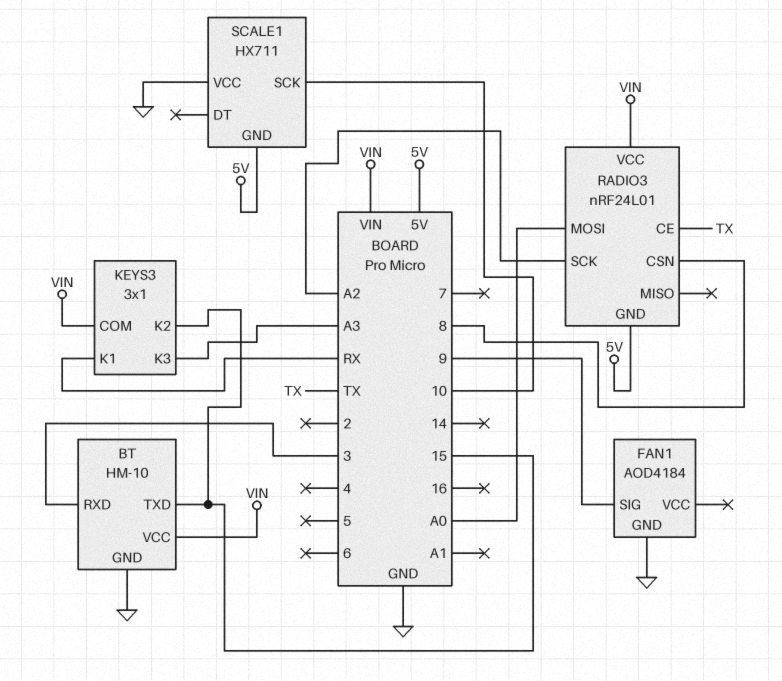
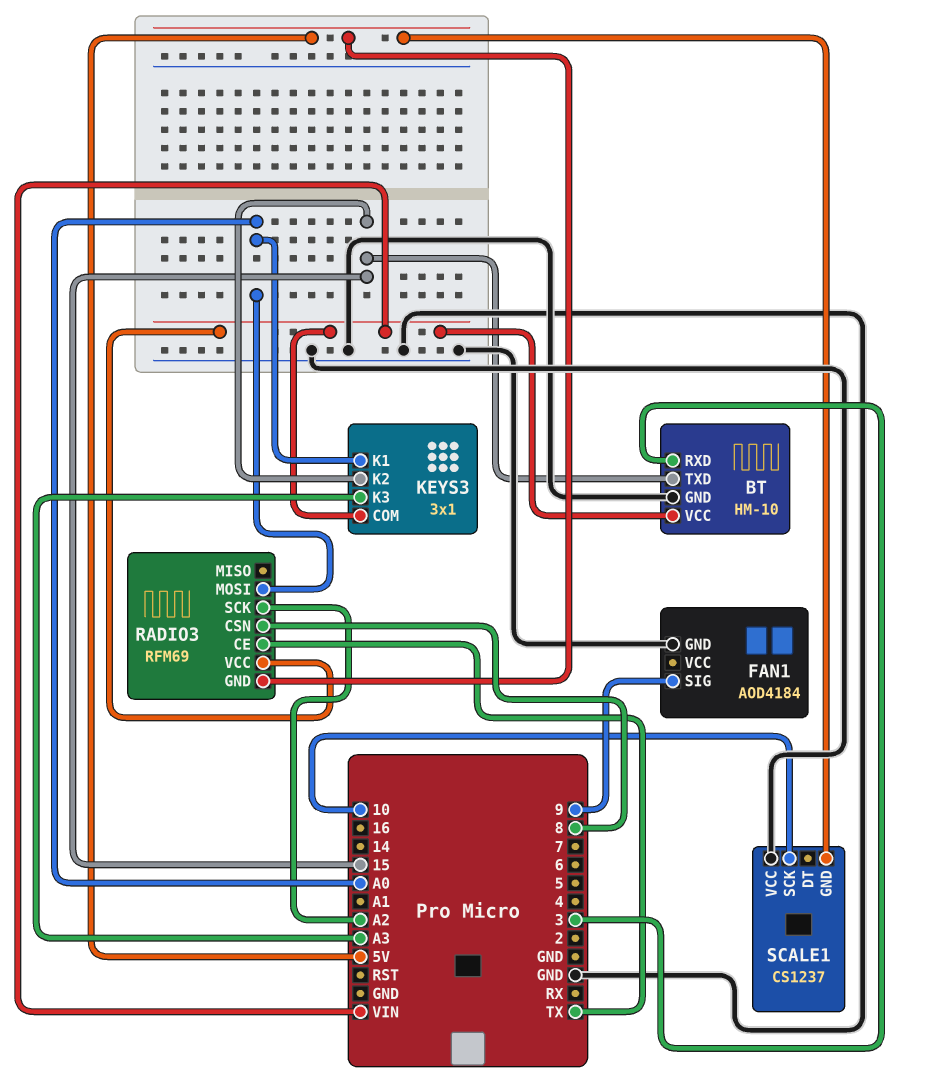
KEYS3 pin K1: RX -> A0
RADIO3: nRF24L01 -> RFM69
SCALE1: HX711 -> CS1237

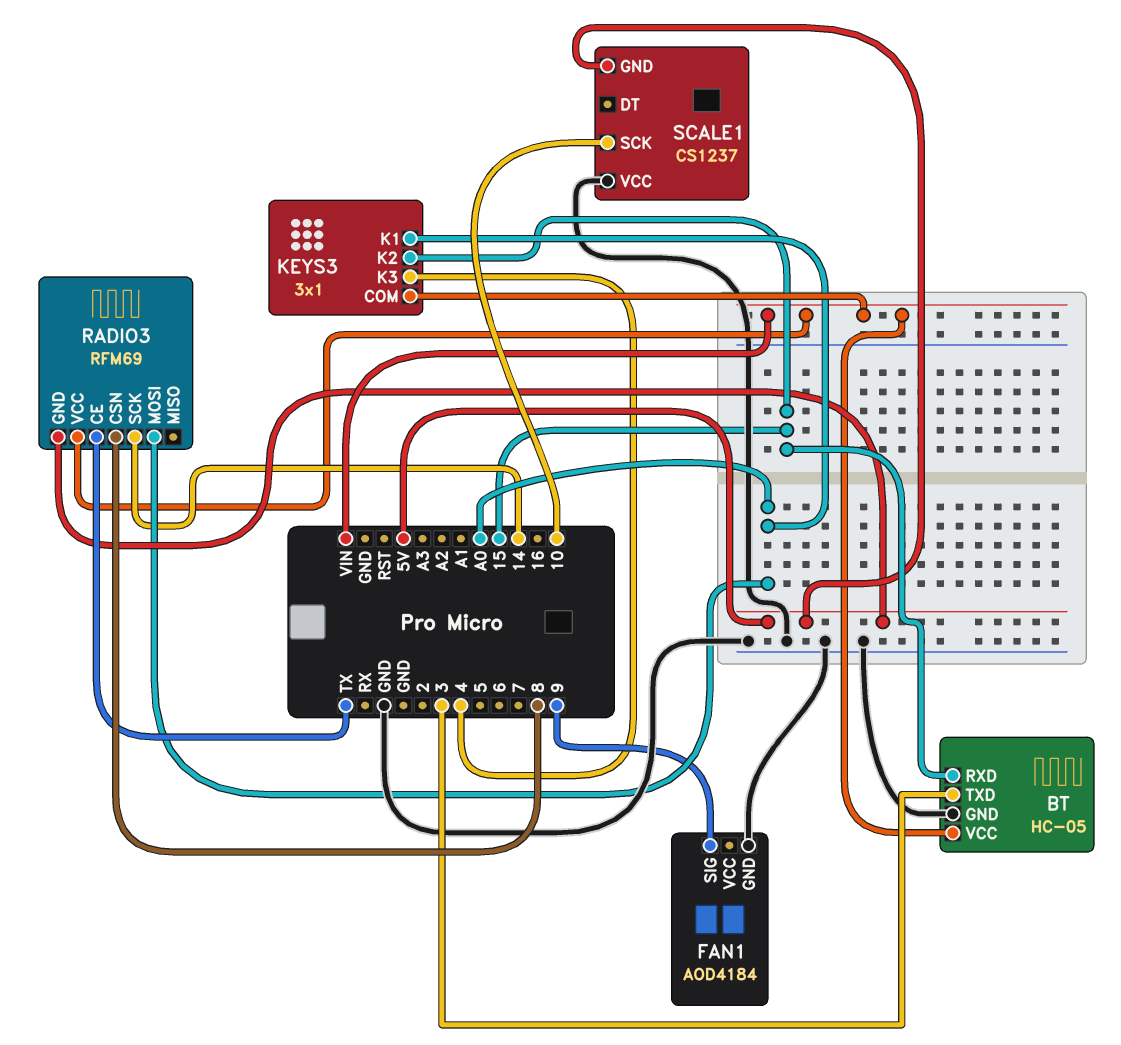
BT: HM-10 -> HC-05
BT pin RXD: 3 -> 15
BT pin TXD: 15 -> 3
KEYS3 pin K3: A3 -> 4
RADIO3 pin SCK: A2 -> 14

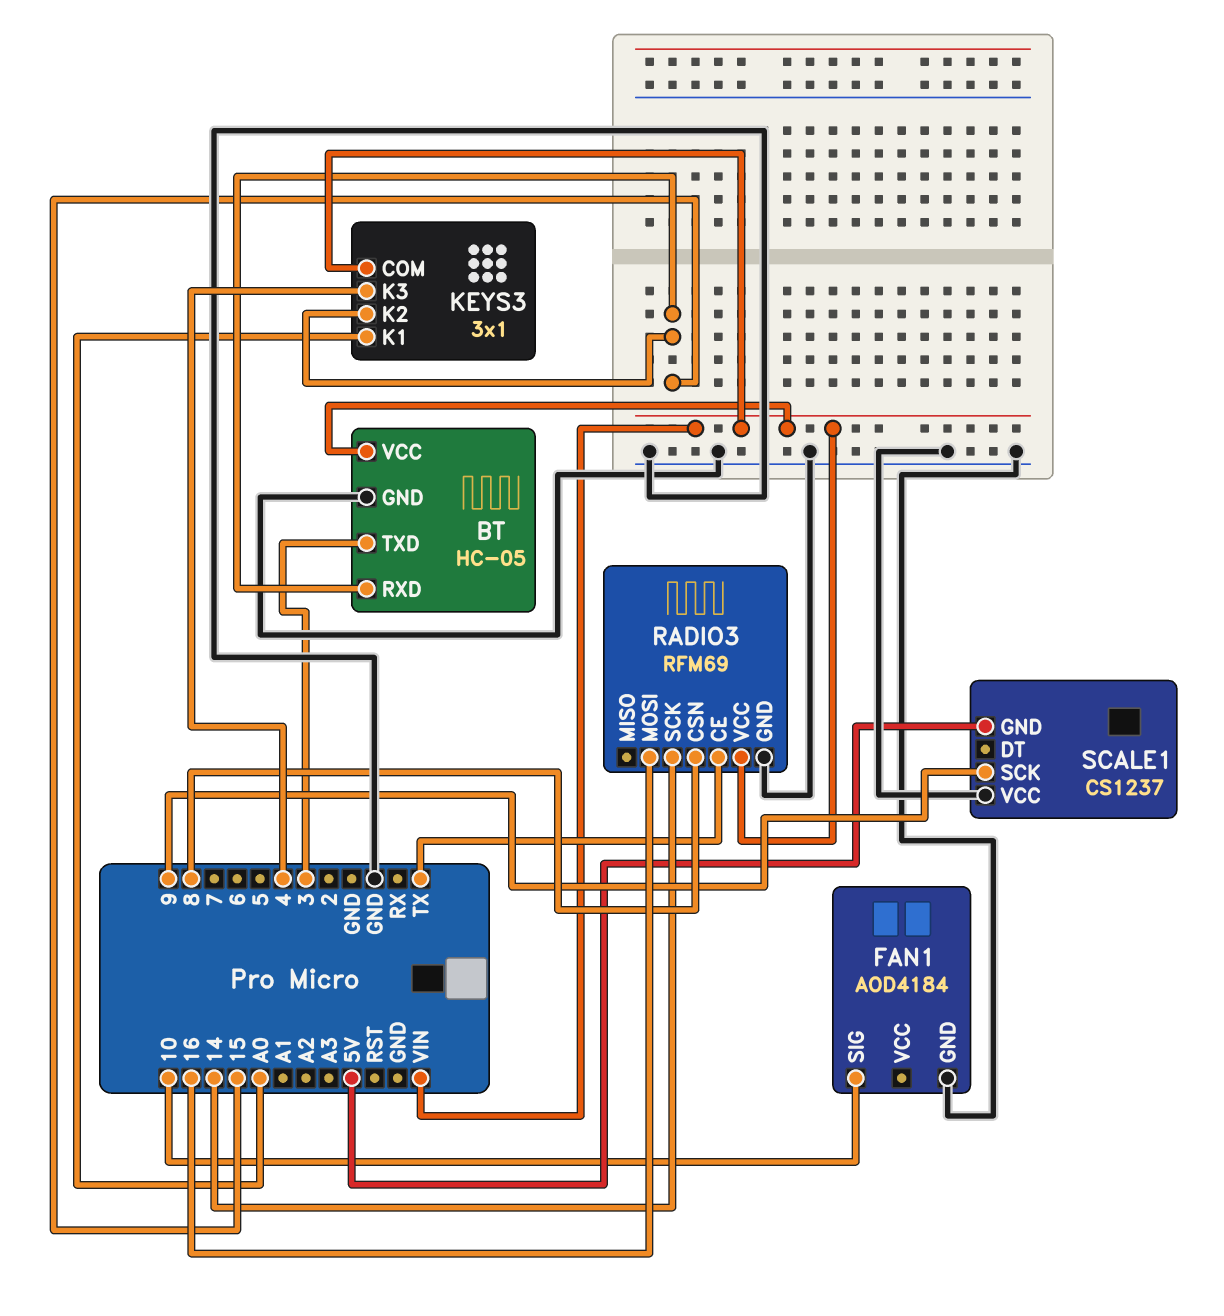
FAN1 pin SIG: 9 -> 10
RADIO3 pin GND: 5V -> GND
RADIO3 pin MOSI: A0 -> 16
SCALE1 pin SCK: 10 -> 9

